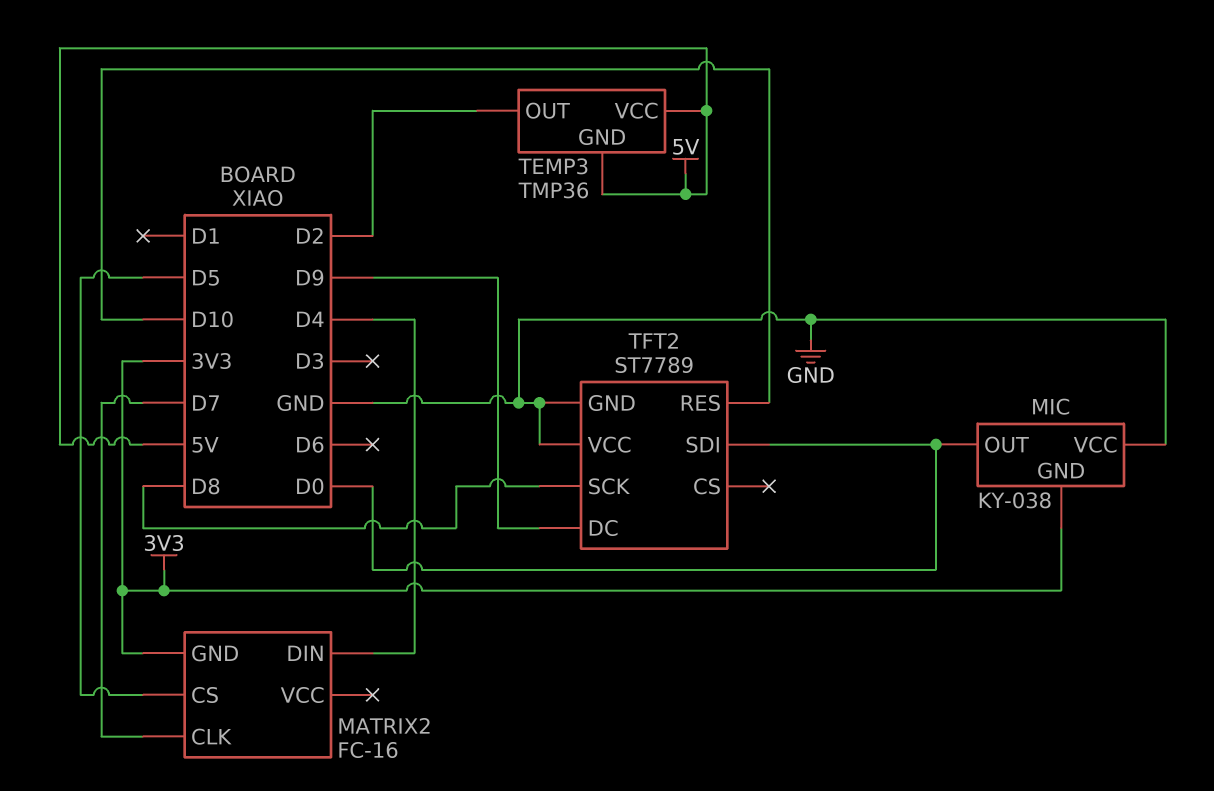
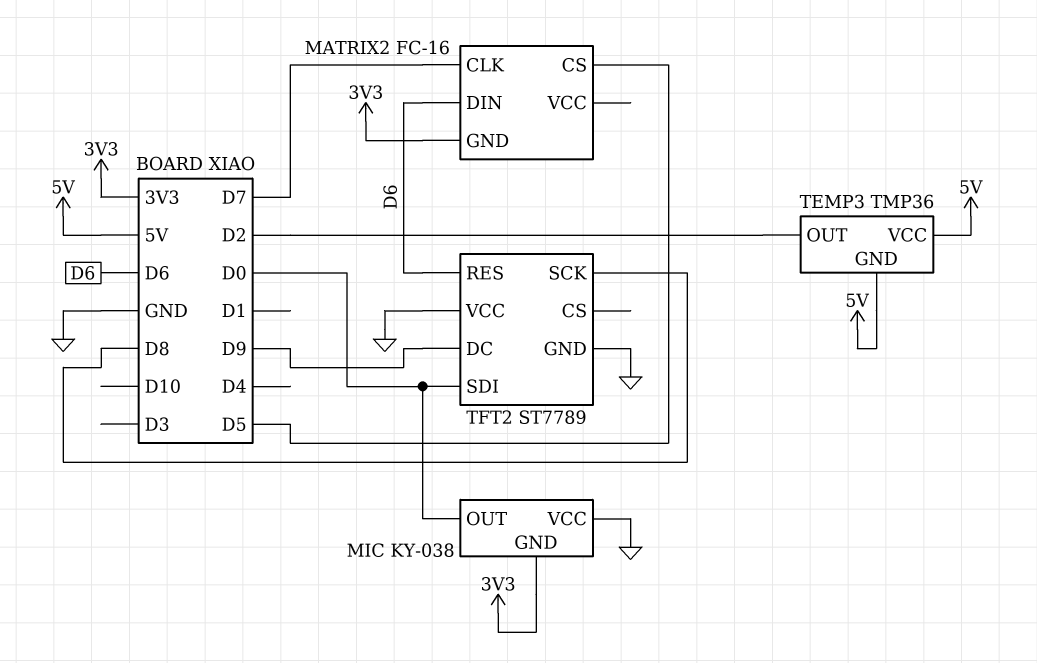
MATRIX2 pin DIN: D4 -> D6
TFT2 pin RES: D10 -> D6

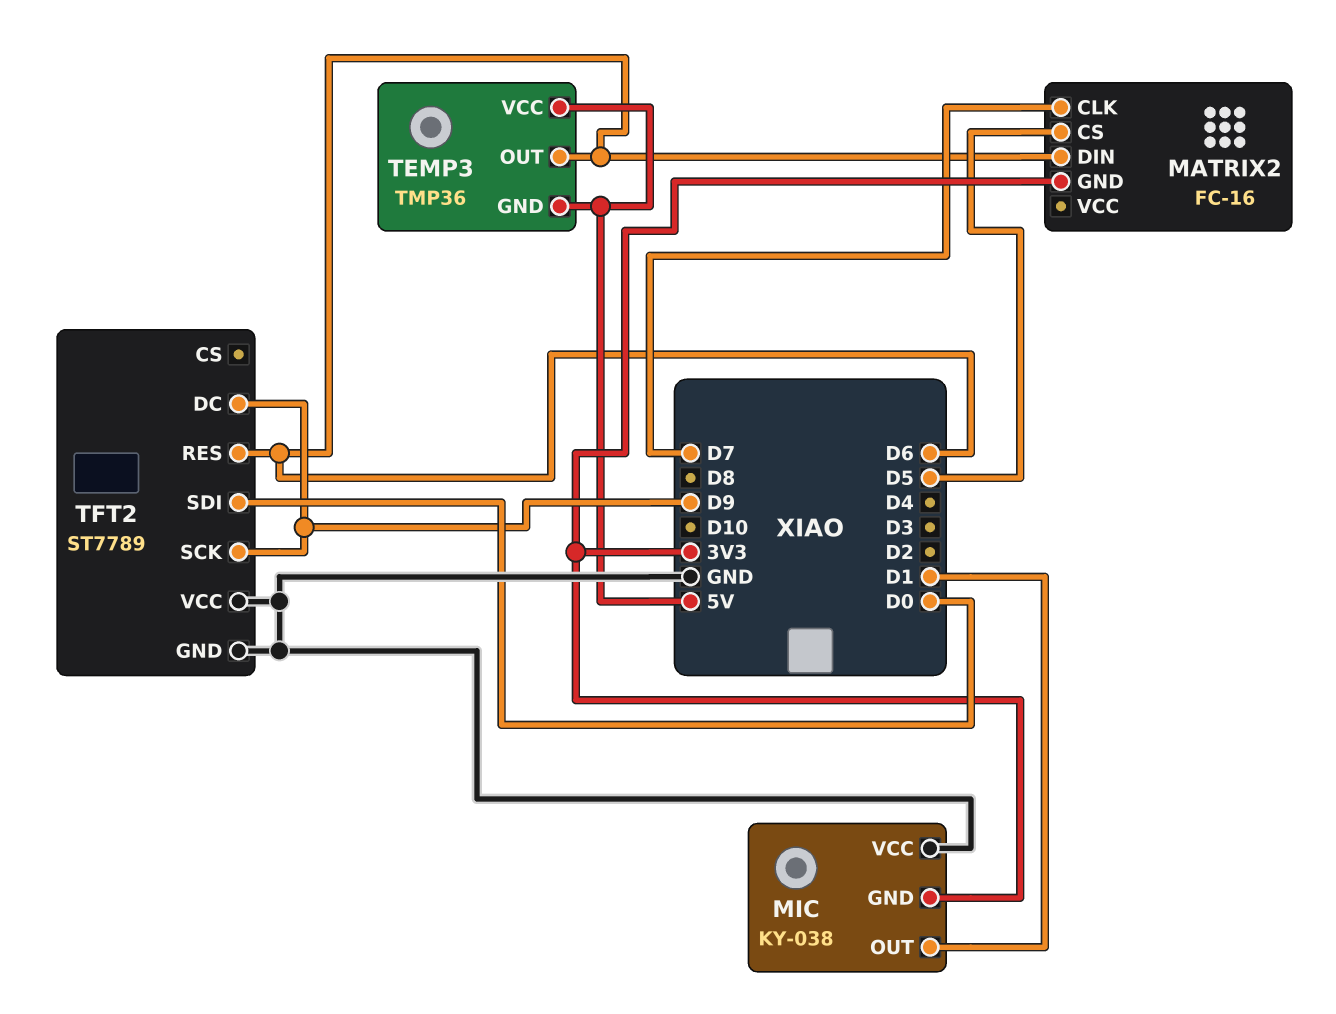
MIC pin OUT: D0 -> D1
TEMP3 pin OUT: D2 -> D6
TFT2 pin SCK: D8 -> D9

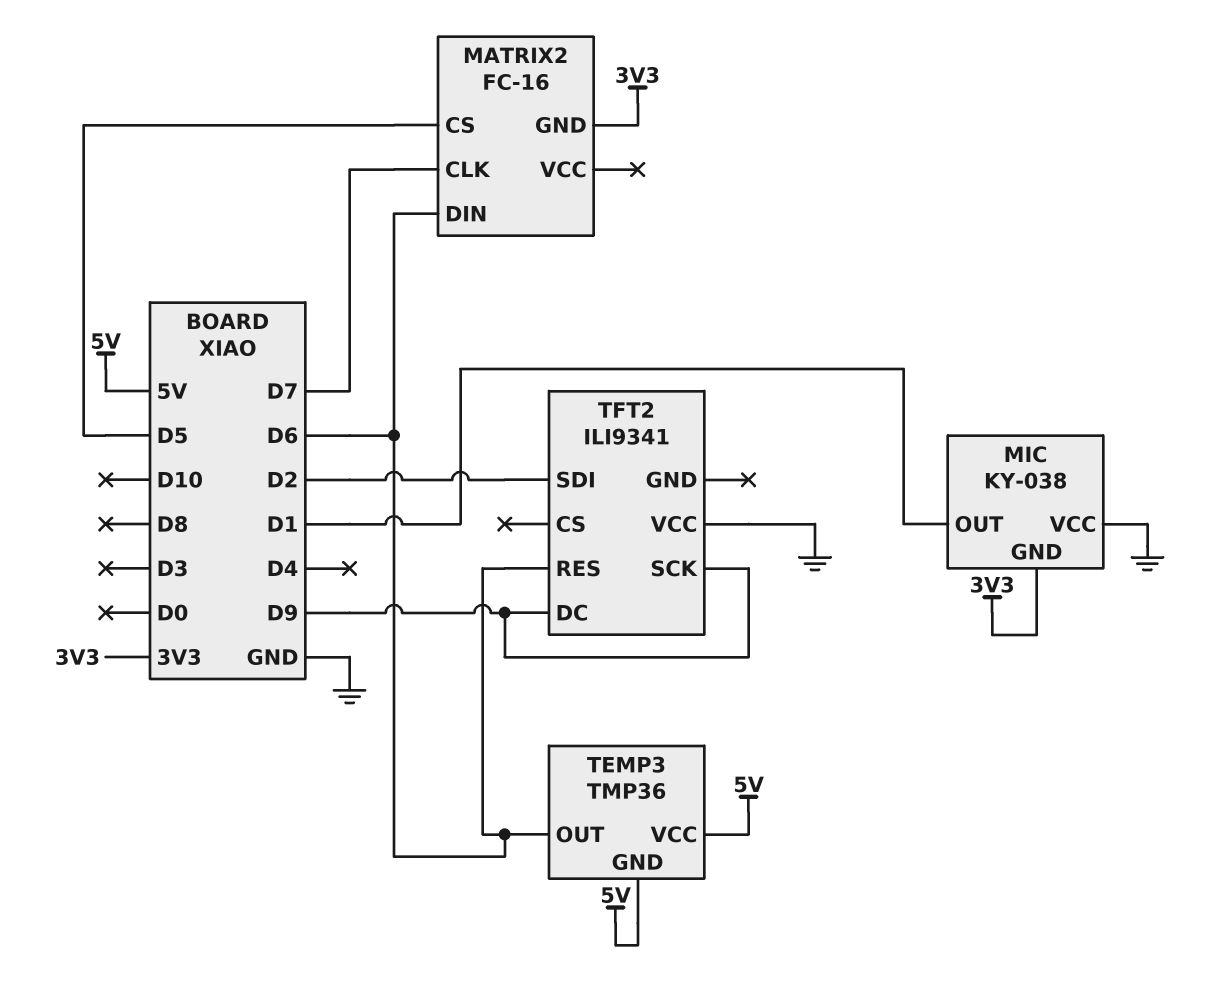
TFT2: ST7789 -> ILI9341
TFT2 pin GND: GND -> none
TFT2 pin SDI: D0 -> D2

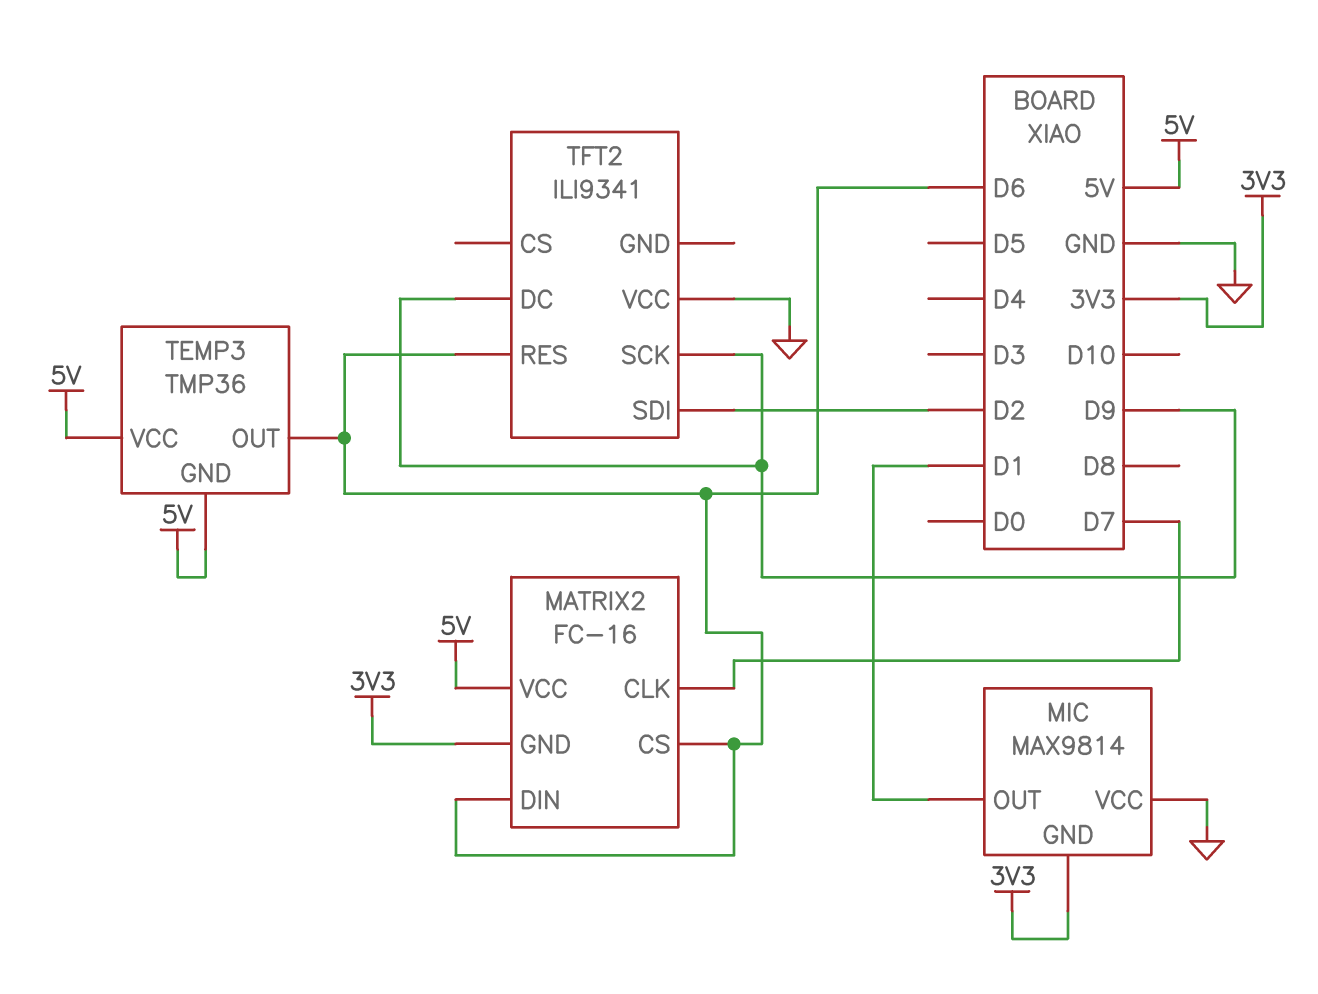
MATRIX2 pin CS: D5 -> D6
MATRIX2 pin VCC: none -> 5V
MIC: KY-038 -> MAX9814

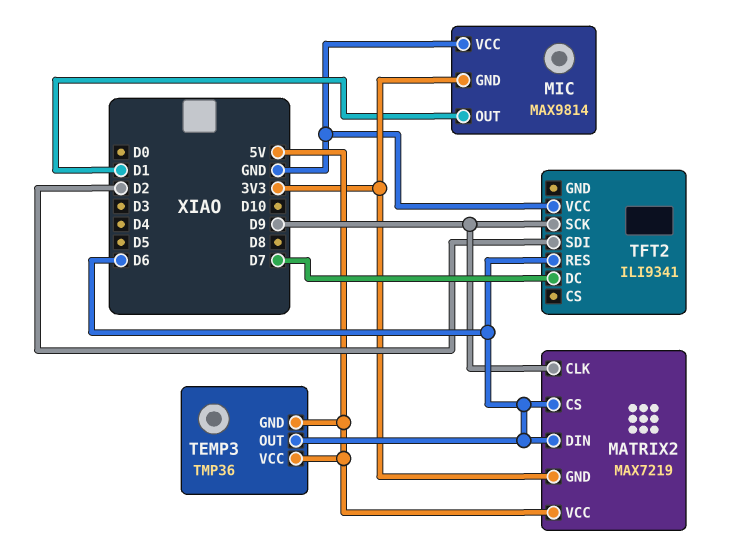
MATRIX2: FC-16 -> MAX7219
MATRIX2 pin CLK: D7 -> D9
TFT2 pin DC: D9 -> D7

